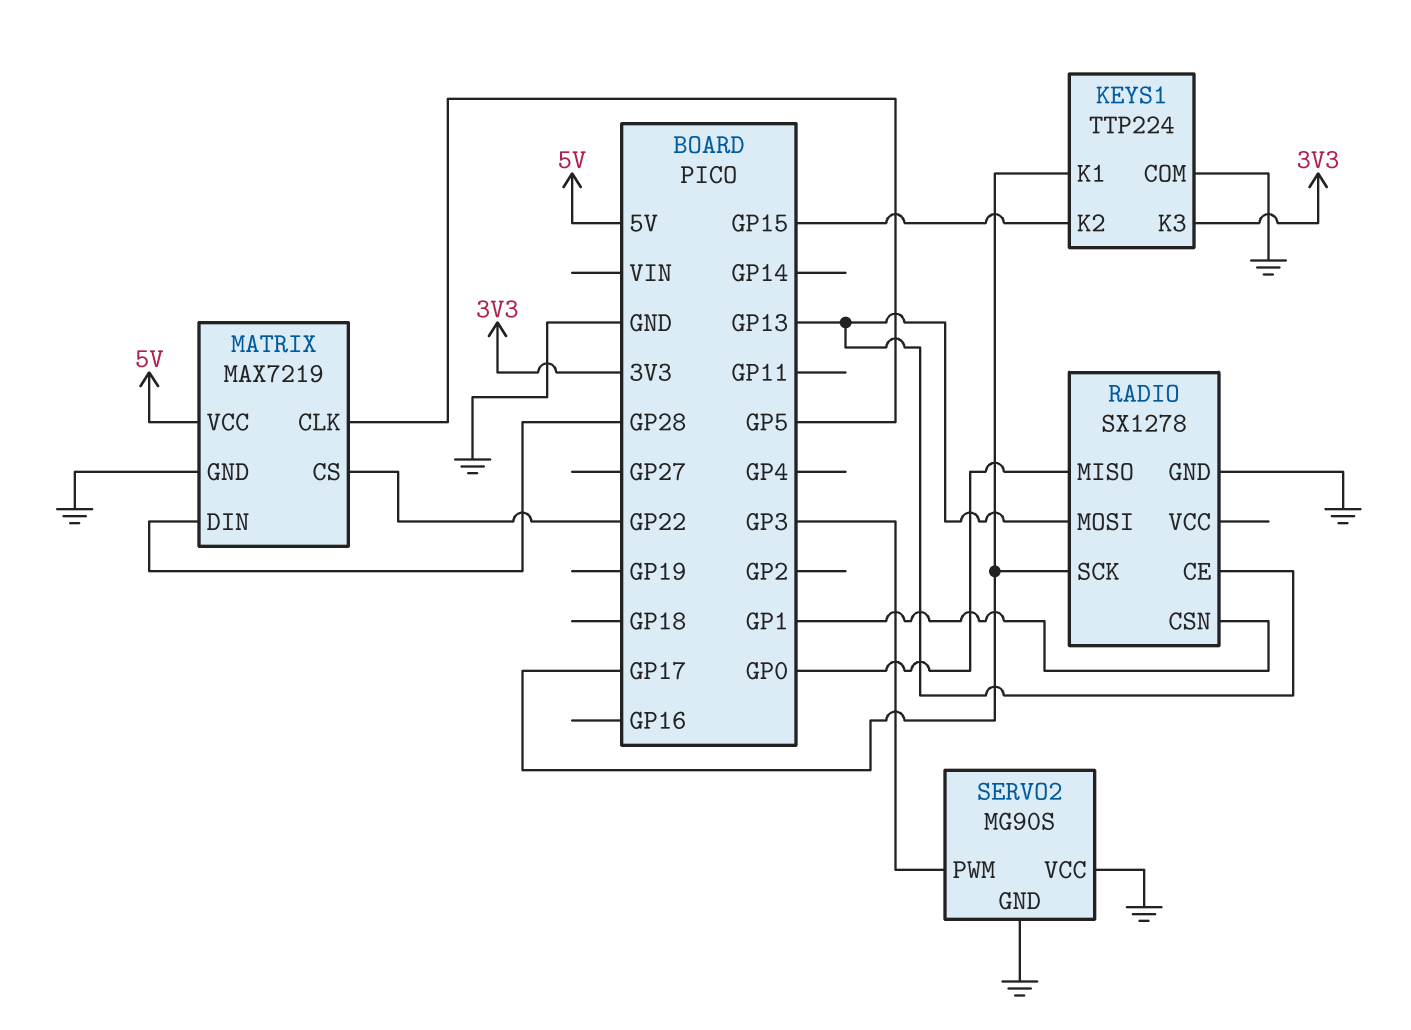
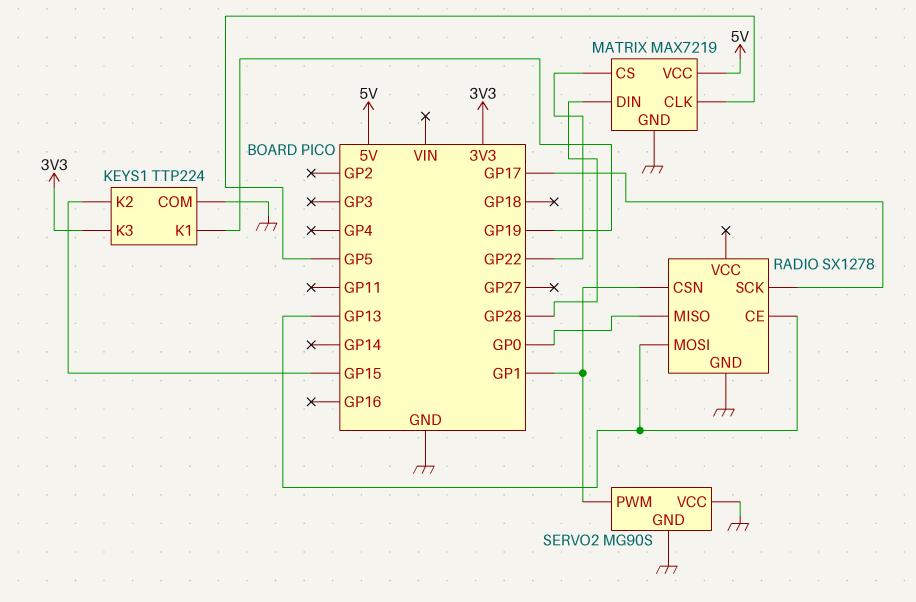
KEYS1 pin K1: GP17 -> GP19
SERVO2 pin PWM: GP3 -> GP1

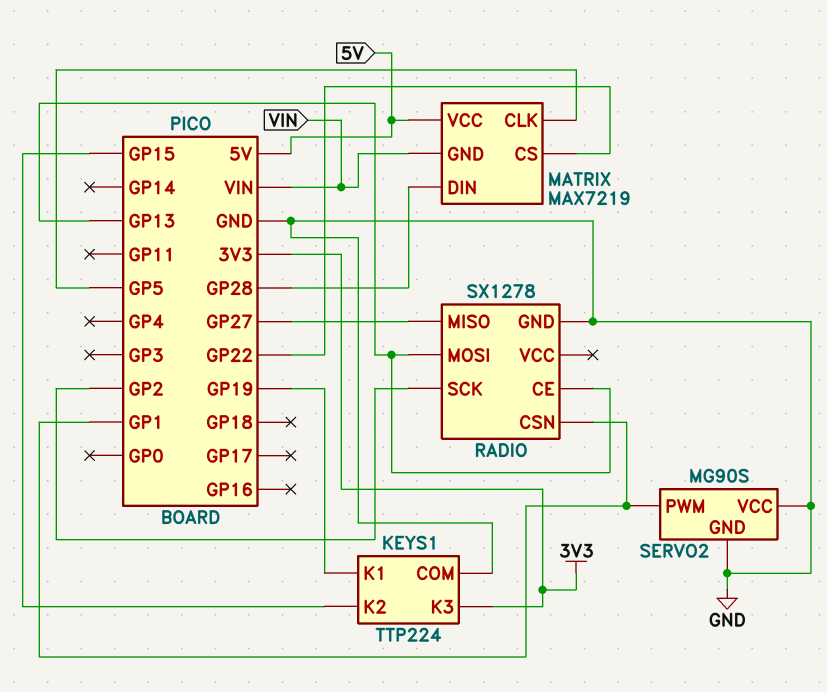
MATRIX pin GND: GND -> VIN
RADIO pin MISO: GP0 -> GP27
RADIO pin SCK: GP17 -> GP2

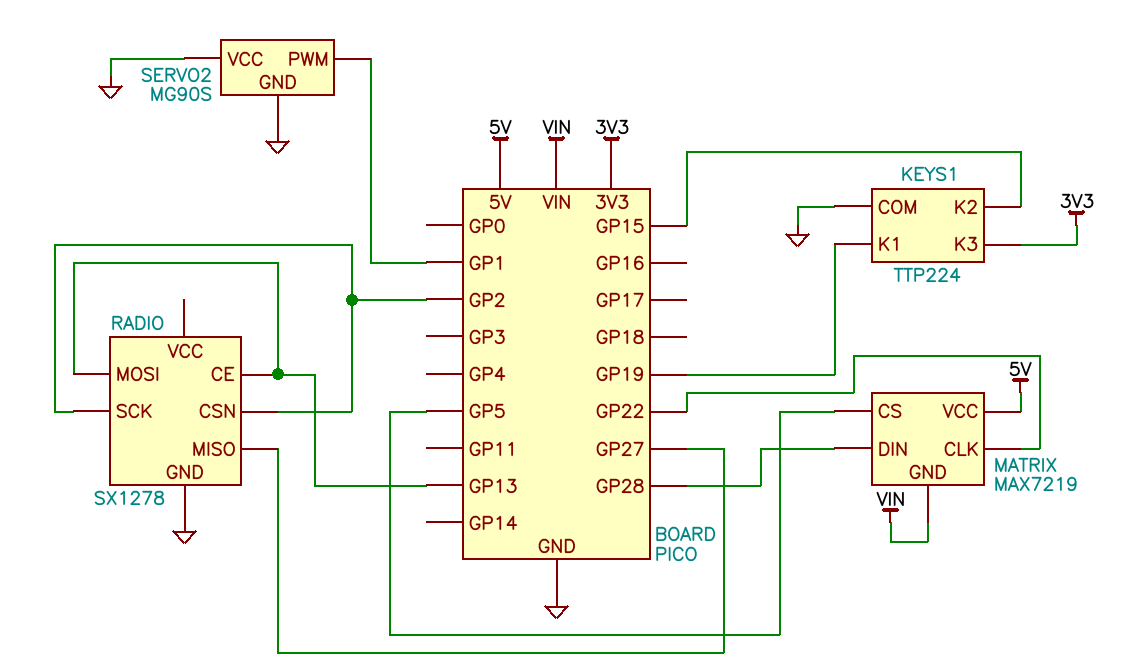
MATRIX pin CLK: GP5 -> GP22
MATRIX pin CS: GP22 -> GP5
RADIO pin CSN: GP1 -> GP2

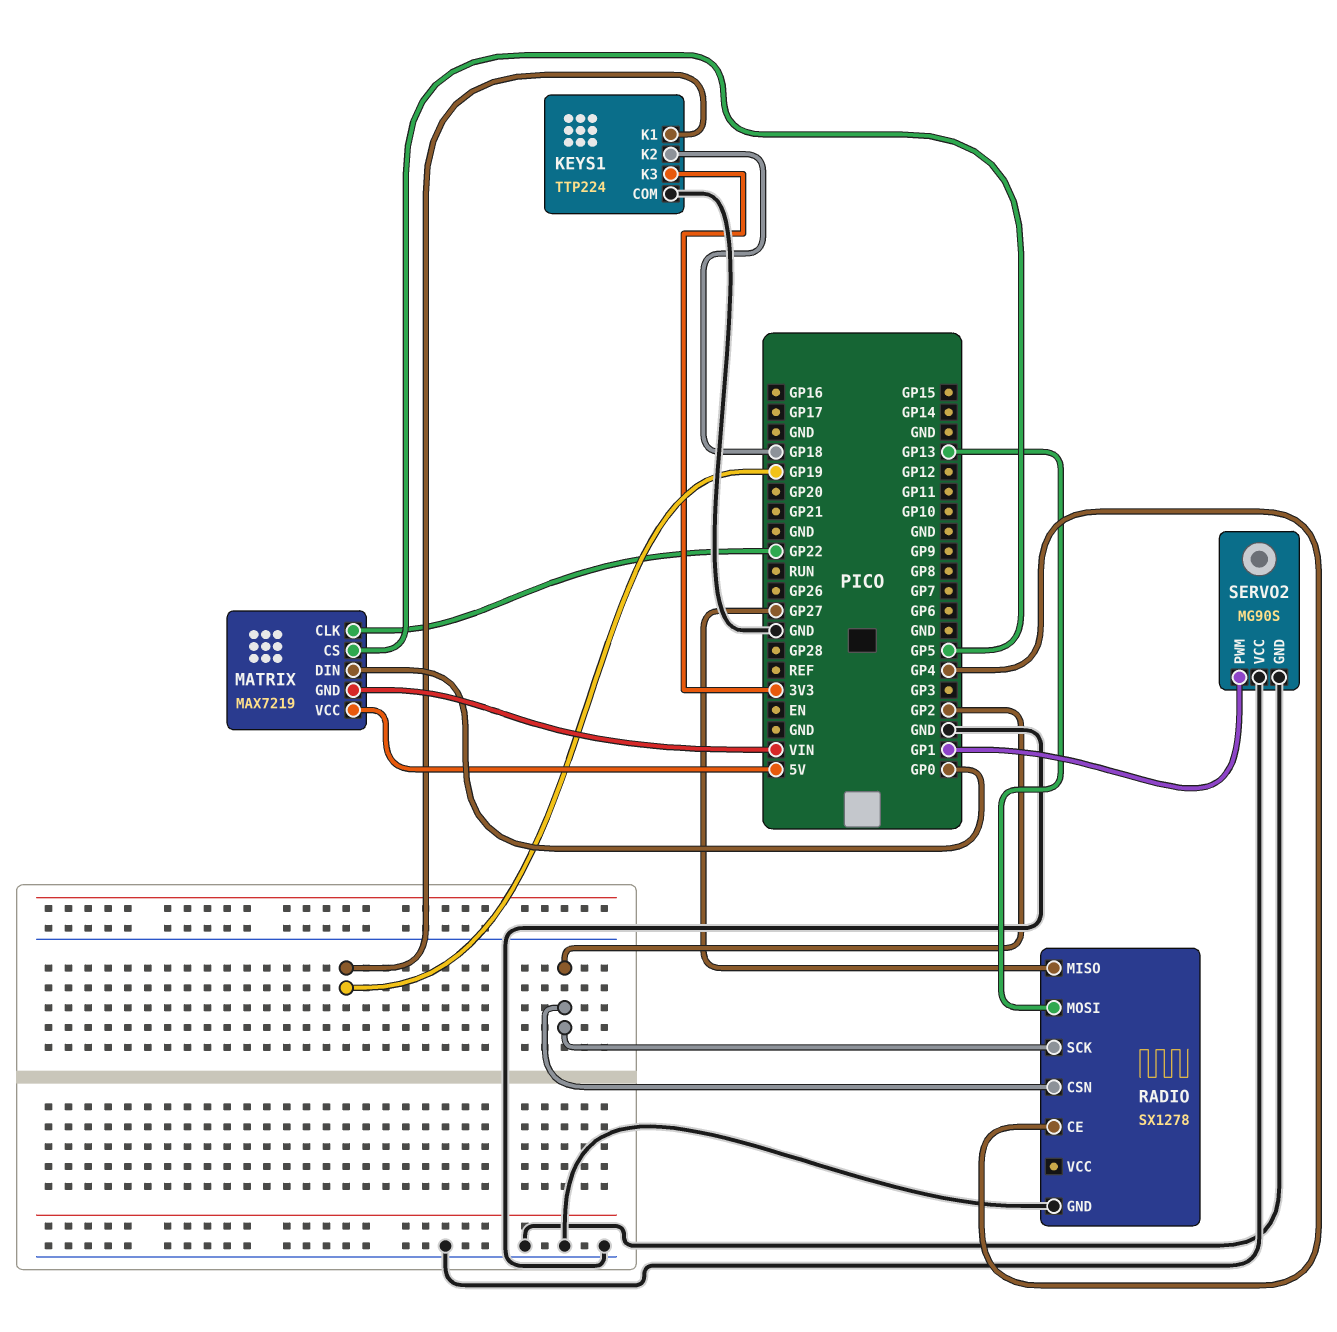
KEYS1 pin K2: GP15 -> GP18
MATRIX pin DIN: GP28 -> GP0
RADIO pin CE: GP13 -> GP4

